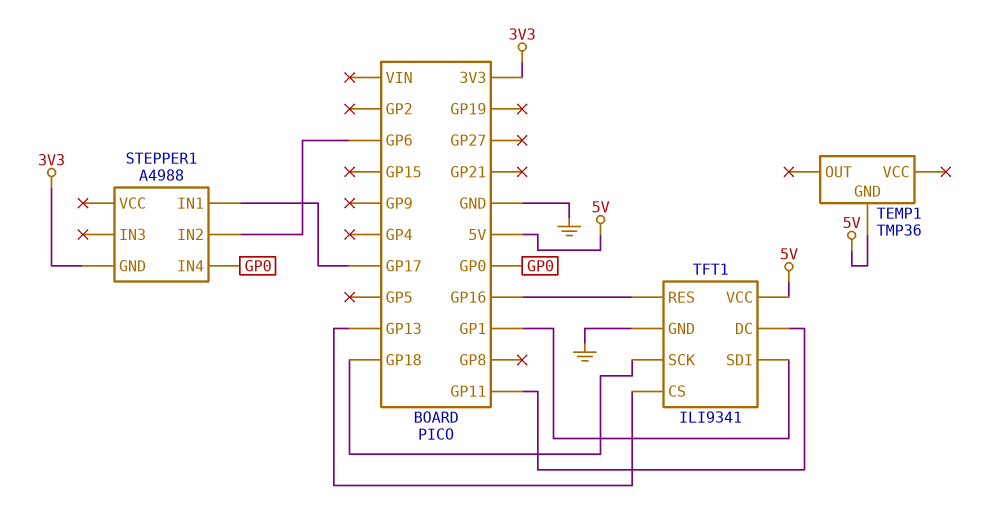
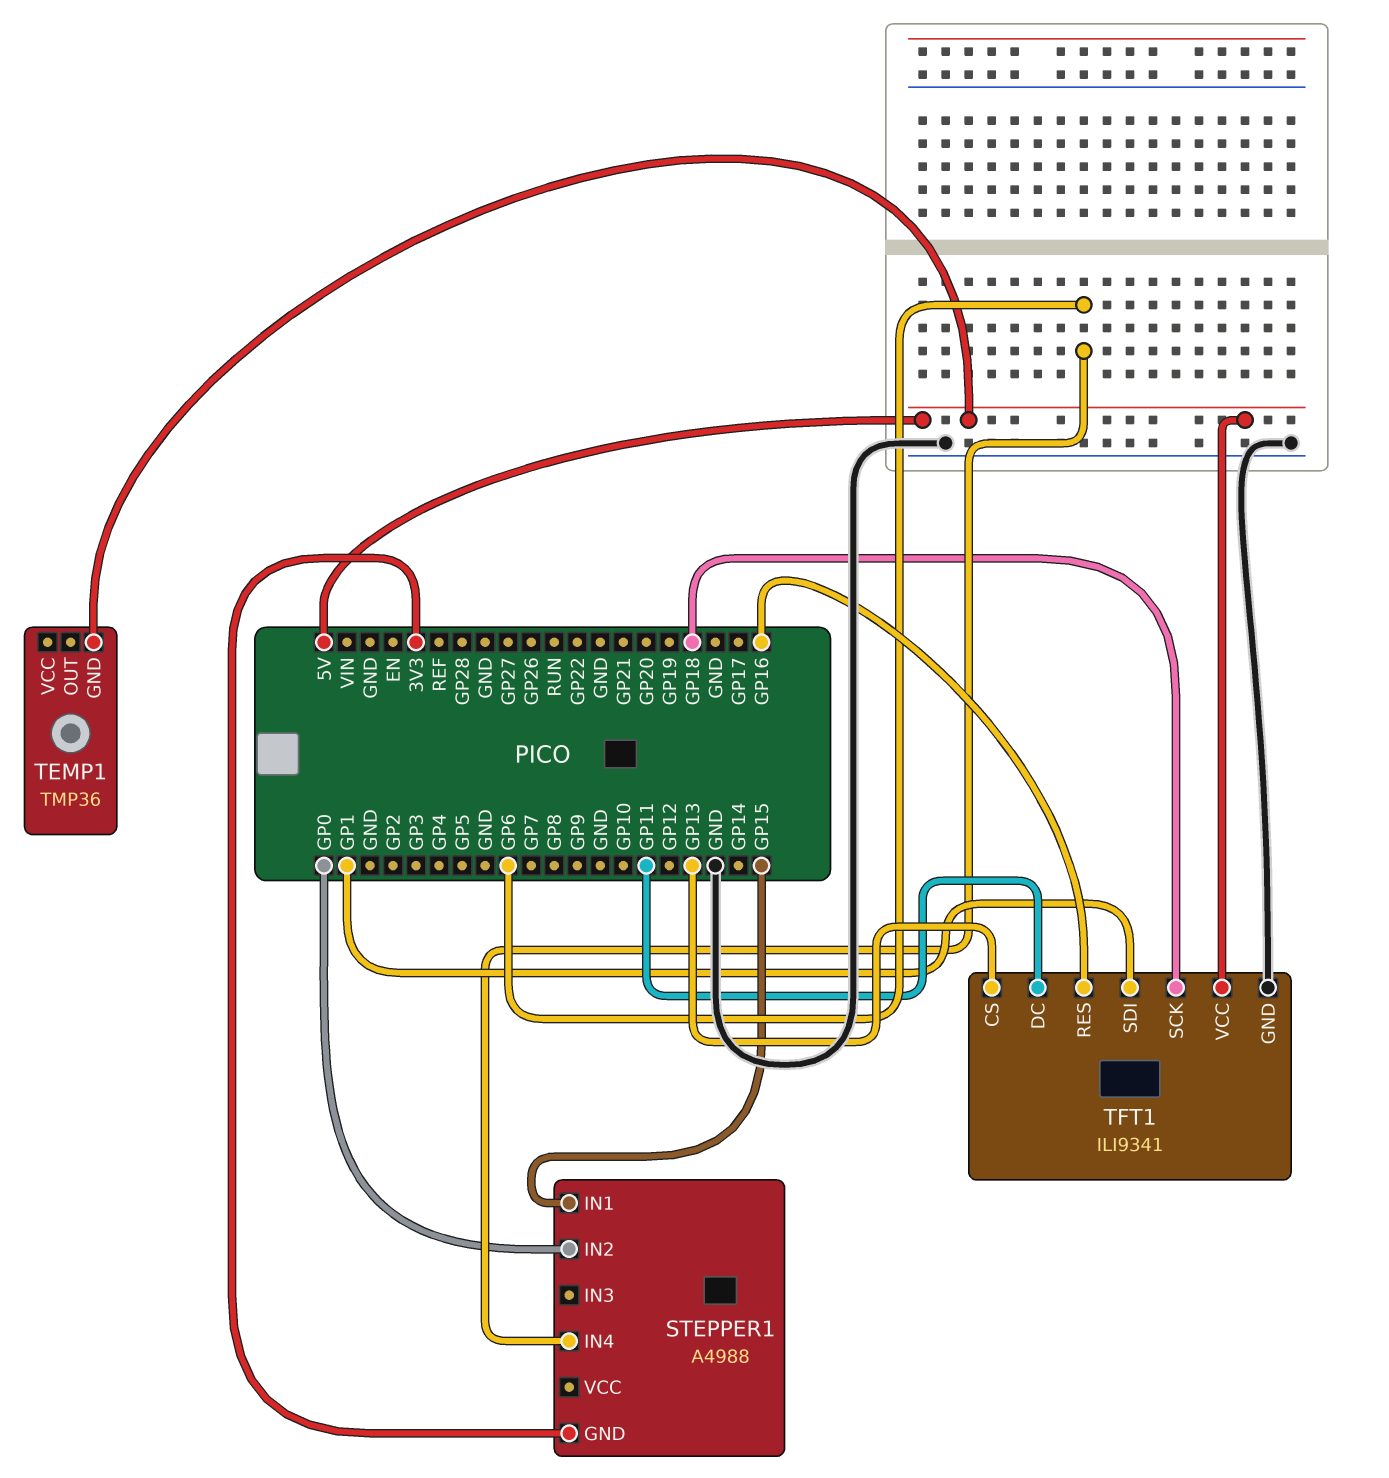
STEPPER1 pin IN1: GP17 -> GP15
STEPPER1 pin IN2: GP6 -> GP0
STEPPER1 pin IN4: GP0 -> GP6

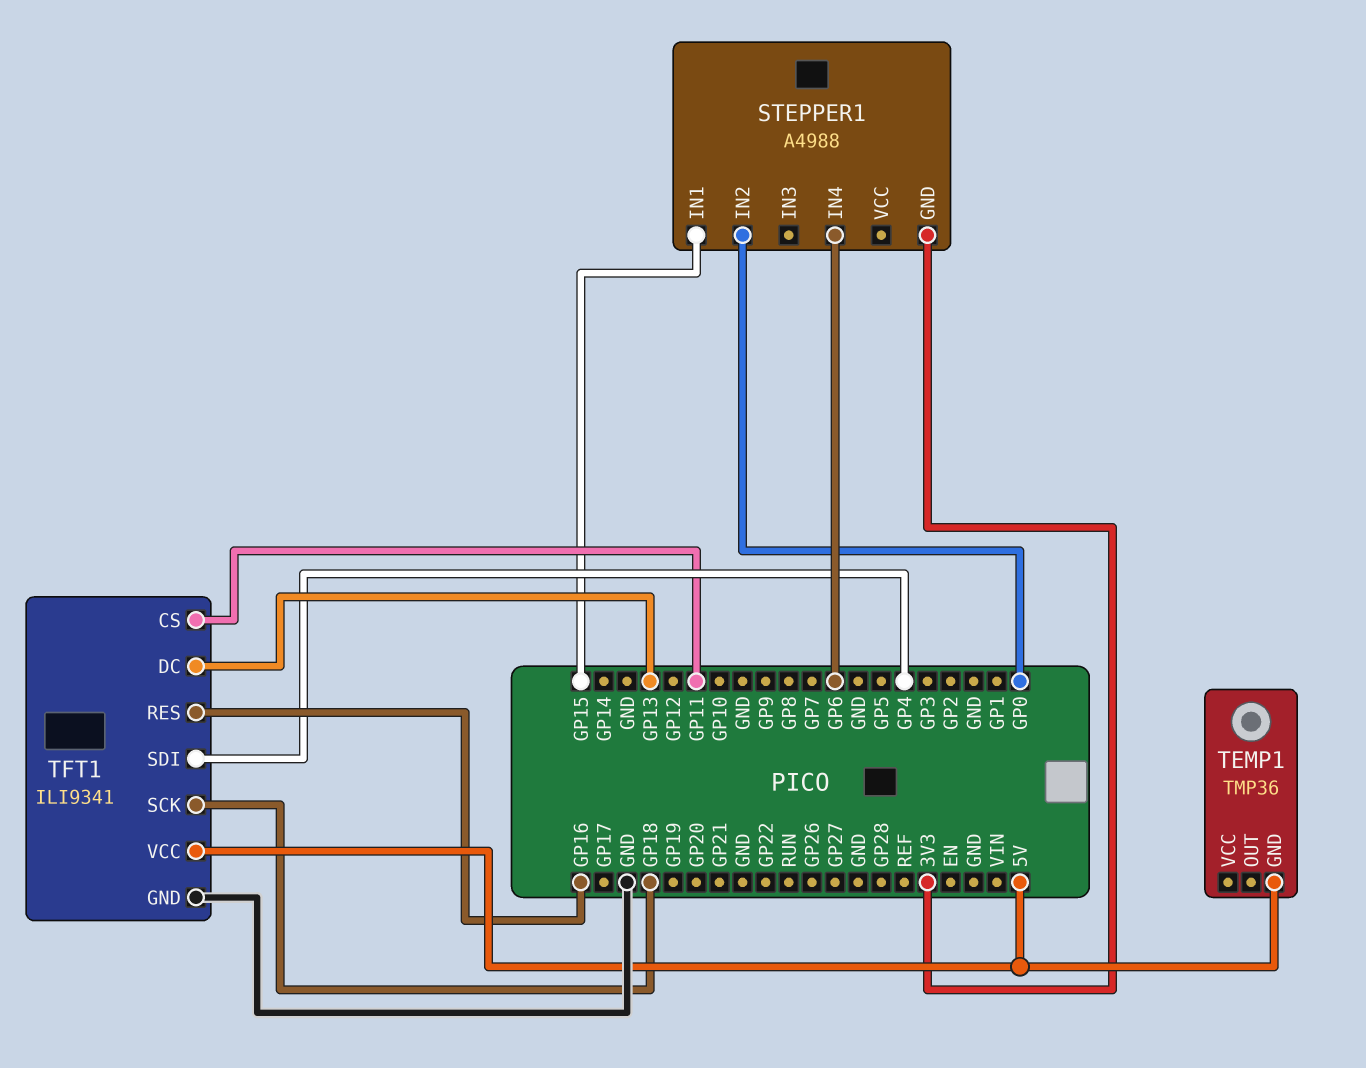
TFT1 pin CS: GP13 -> GP11
TFT1 pin DC: GP11 -> GP13
TFT1 pin SDI: GP1 -> GP4

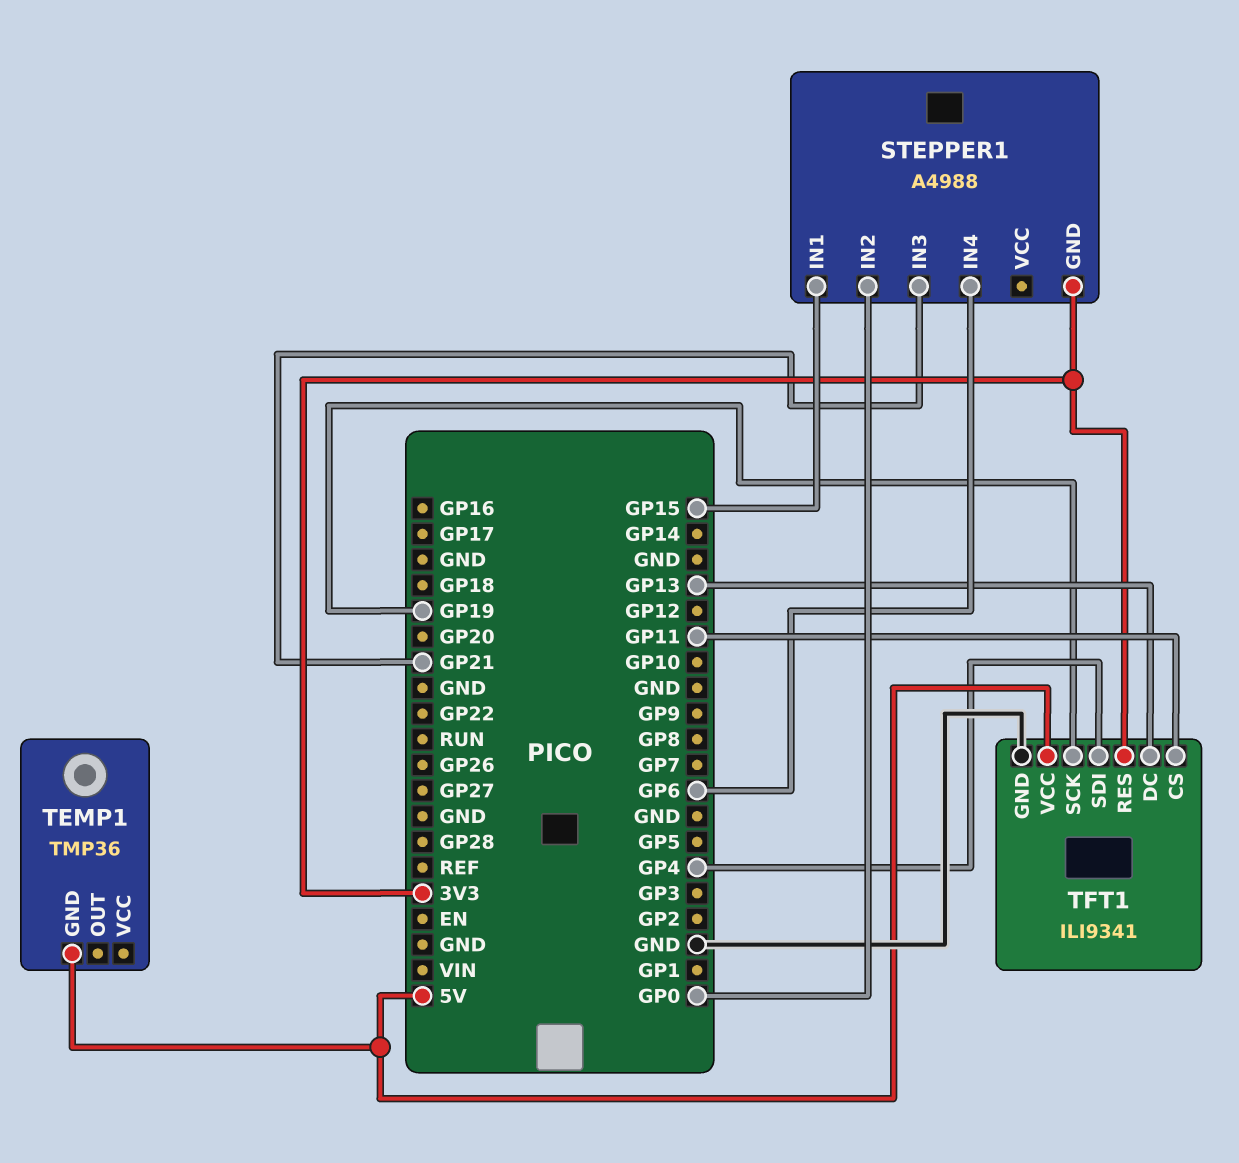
STEPPER1 pin IN3: none -> GP21
TFT1 pin RES: GP16 -> 3V3
TFT1 pin SCK: GP18 -> GP19

